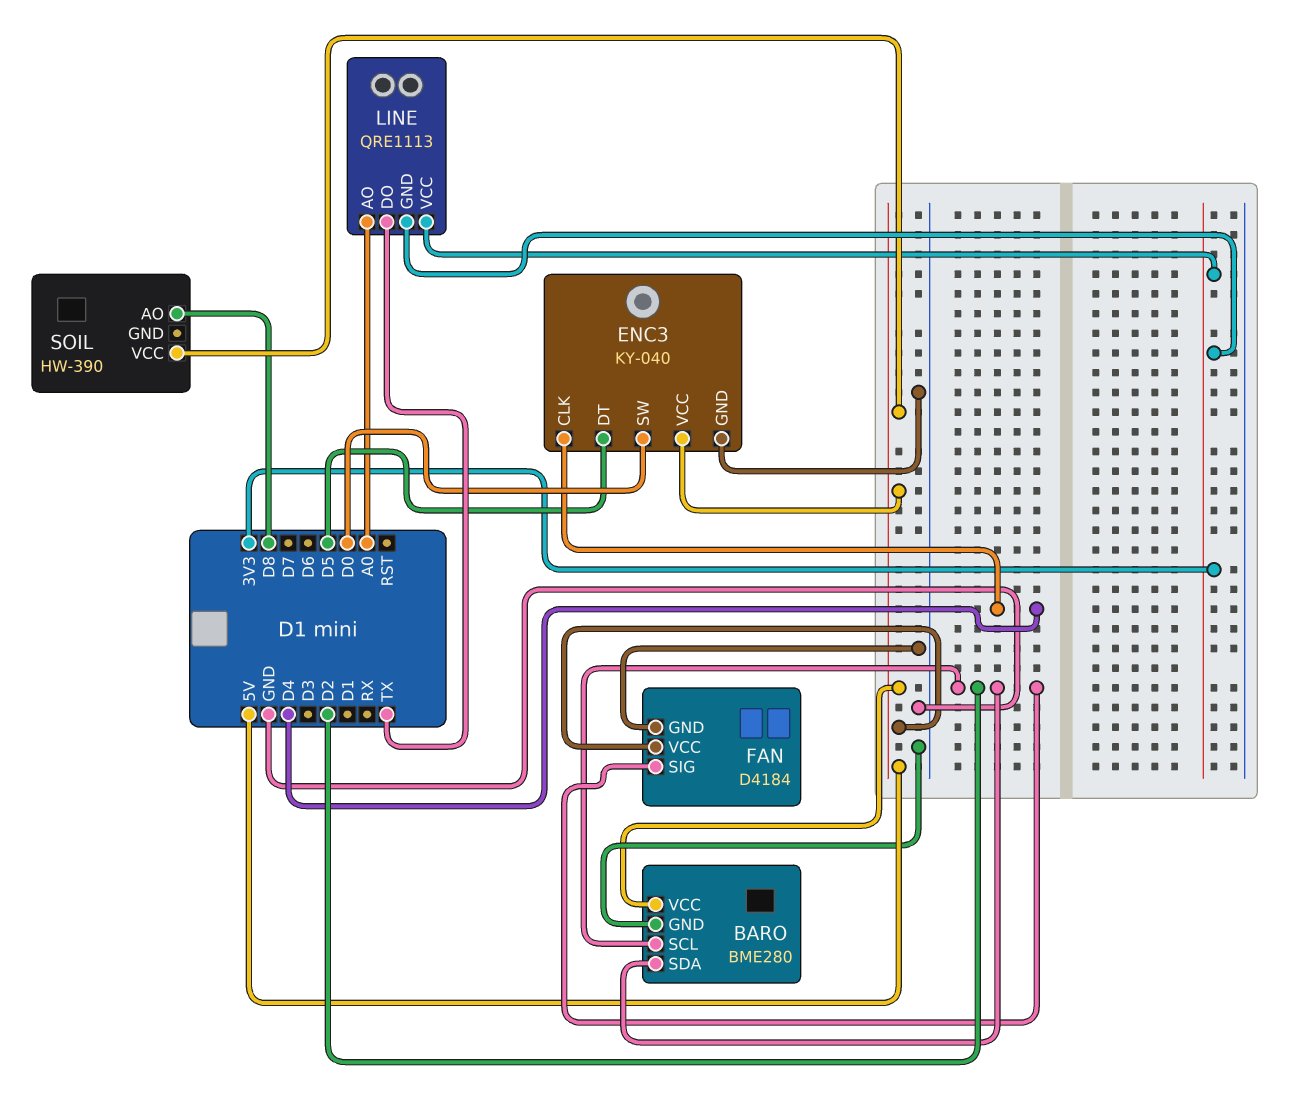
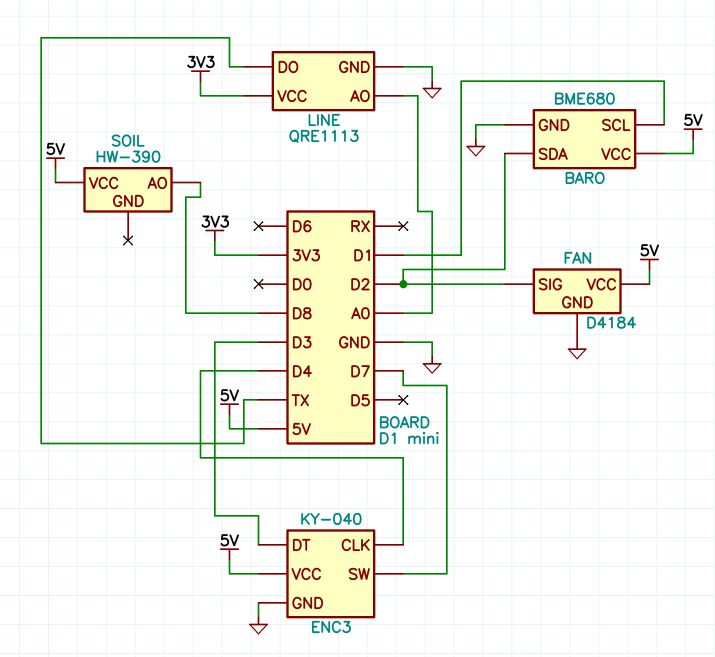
BARO: BME280 -> BME680
BARO pin SCL: D2 -> D1
ENC3 pin DT: D5 -> D3
ENC3 pin SW: D0 -> D7
LINE pin GND: 3V3 -> GND

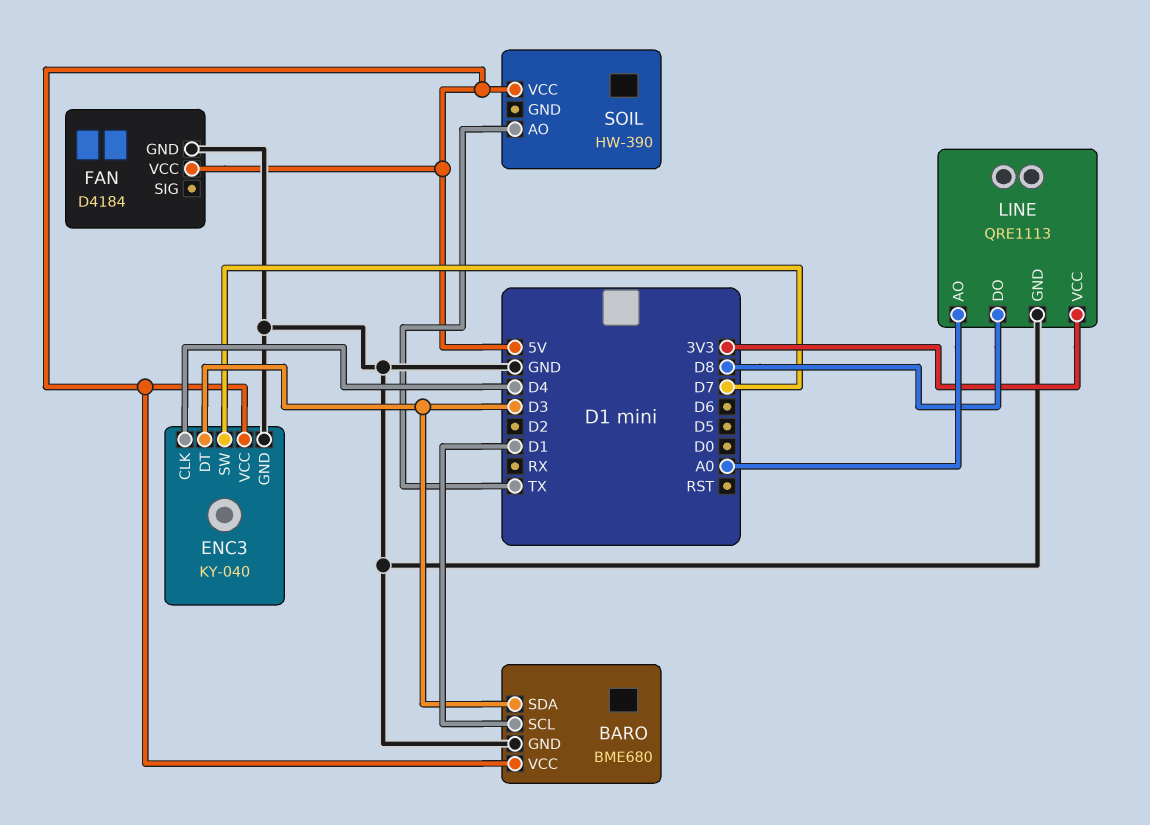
BARO pin SDA: D2 -> D3
FAN pin SIG: D2 -> none
LINE pin DO: TX -> D8
SOIL pin AO: D8 -> TX

